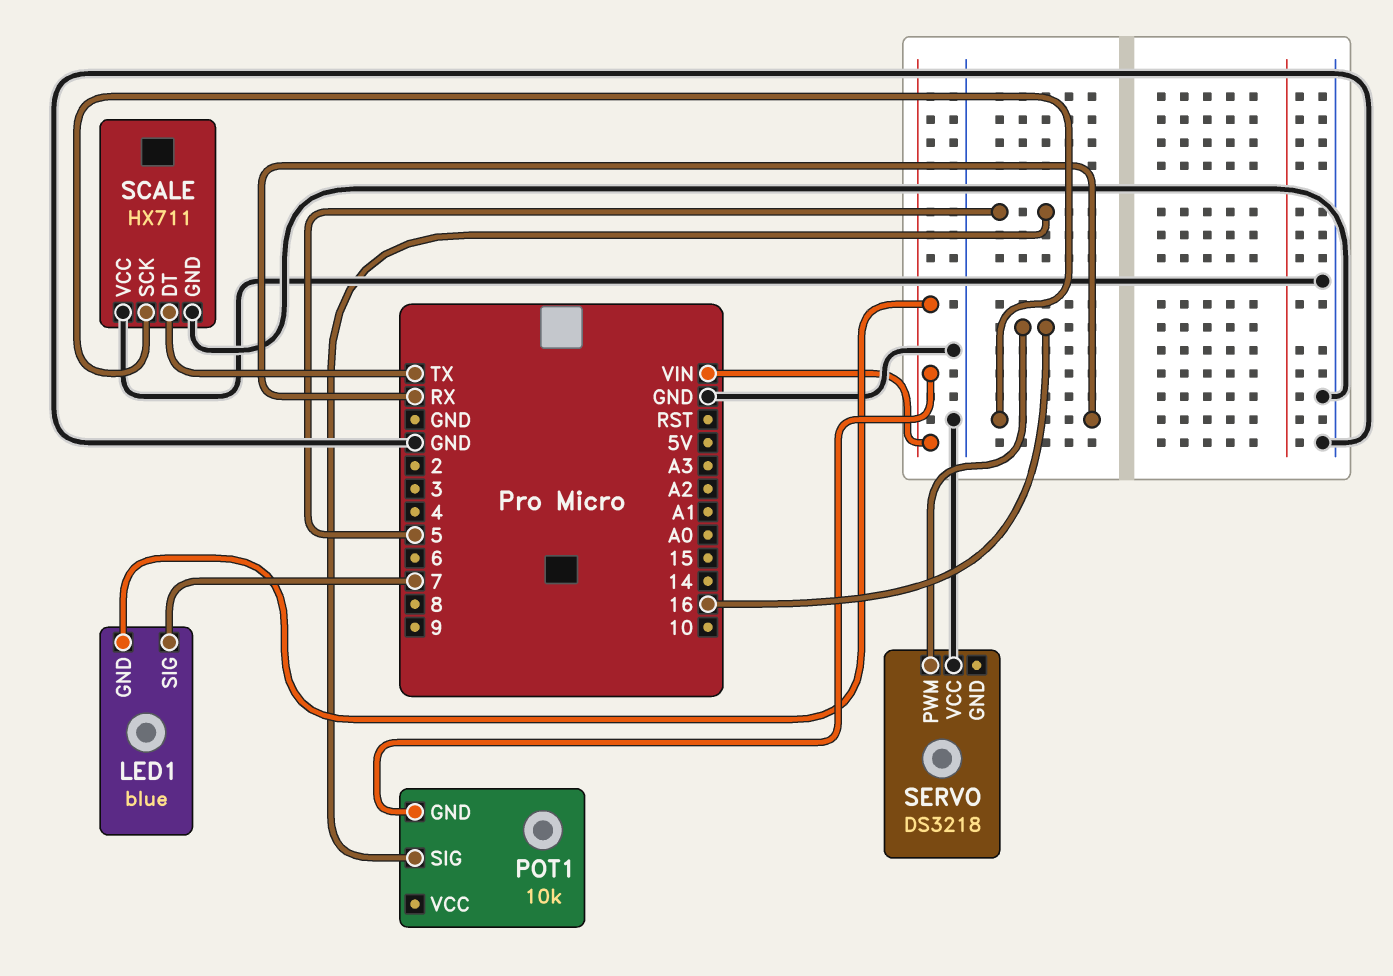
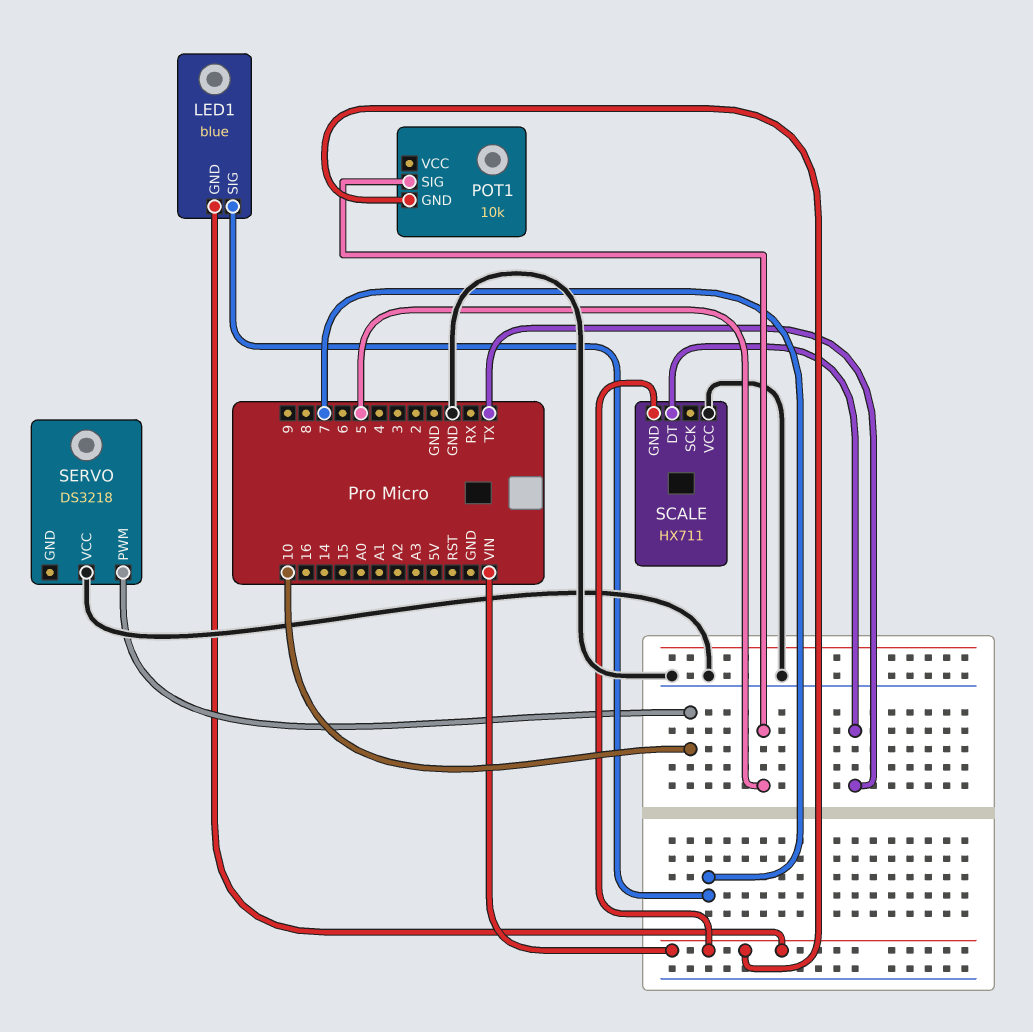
SCALE pin GND: GND -> VIN
SCALE pin SCK: RX -> none
SERVO pin PWM: 16 -> 10

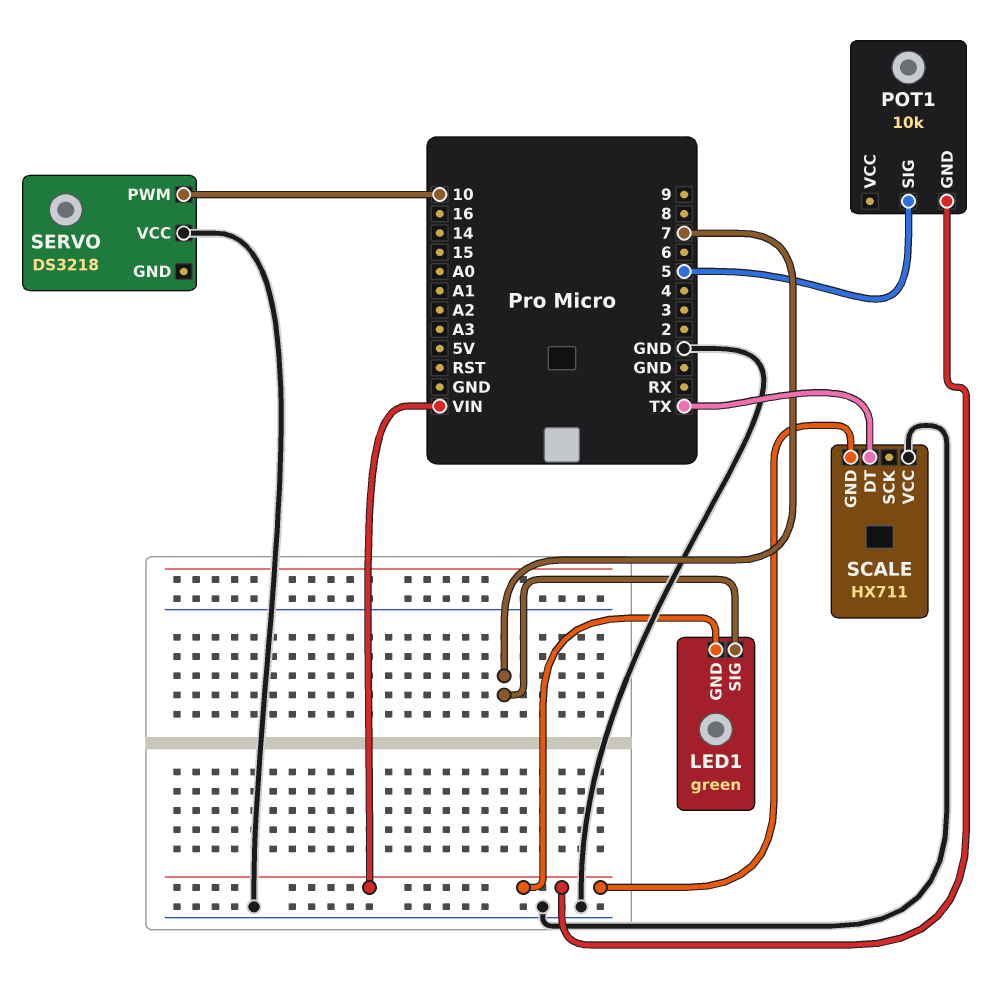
LED1: blue -> green

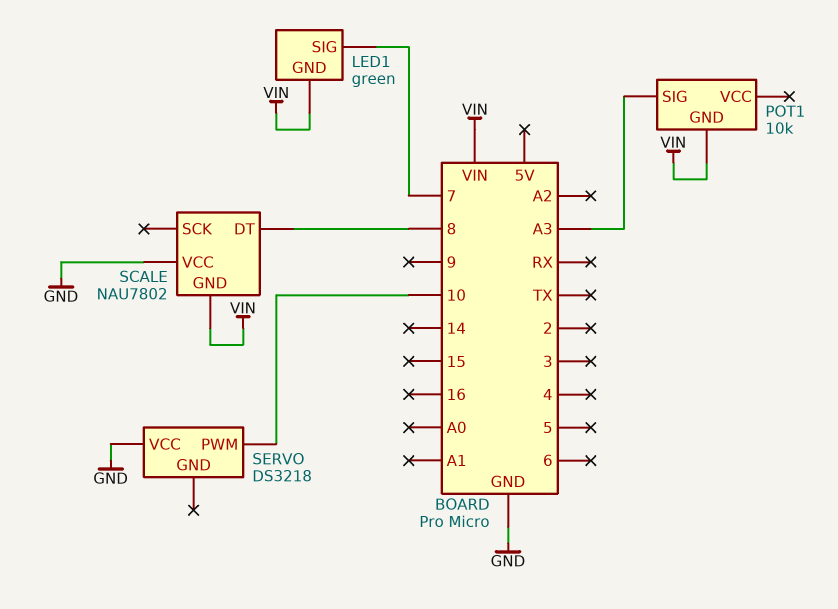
POT1 pin SIG: 5 -> A3
SCALE: HX711 -> NAU7802
SCALE pin DT: TX -> 8

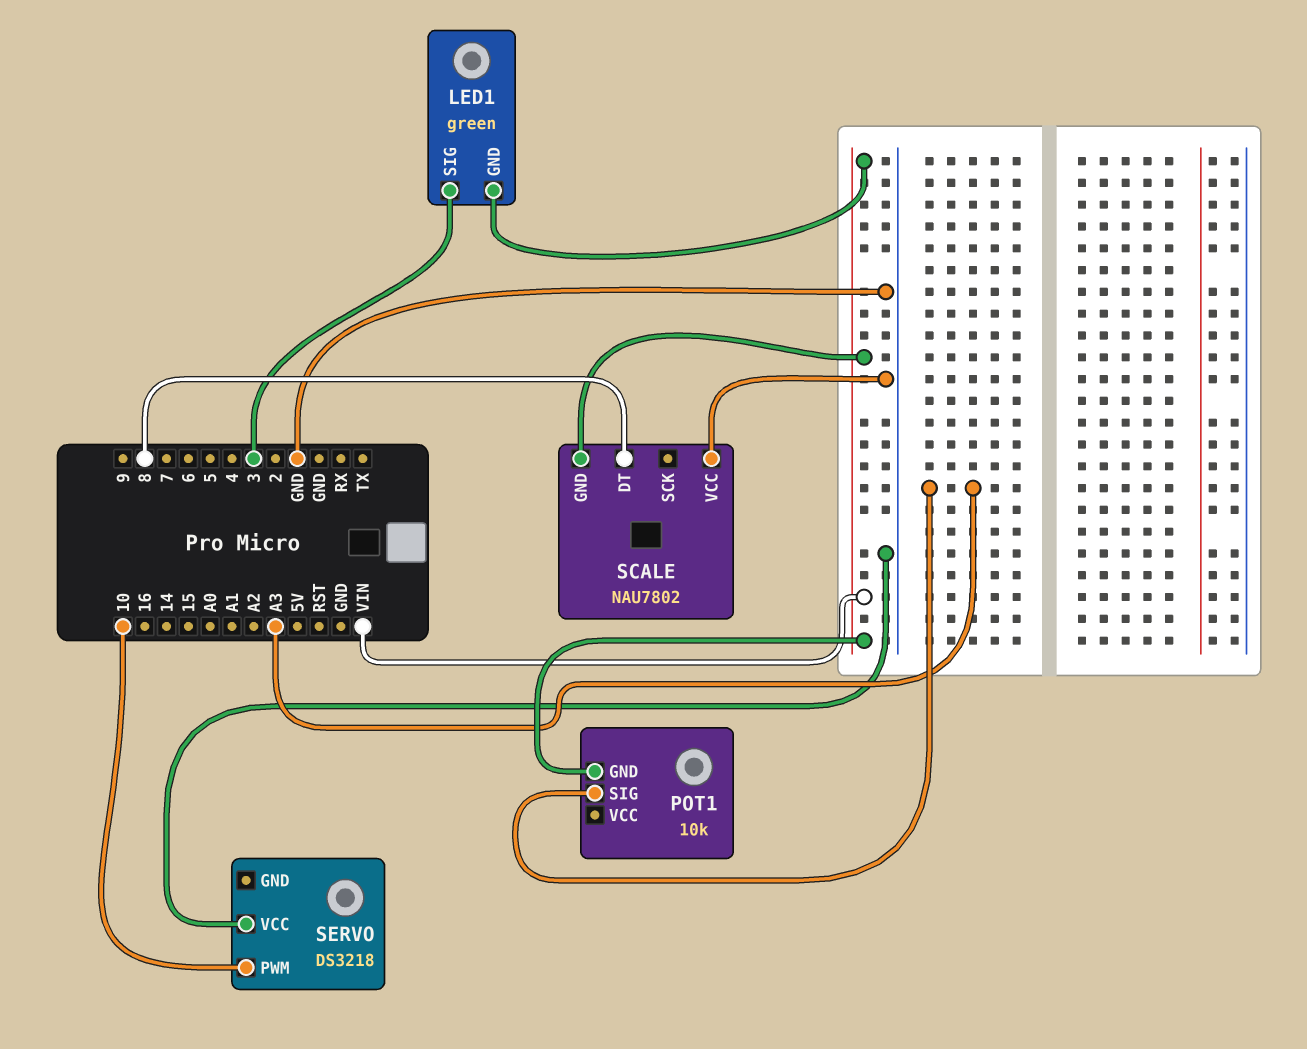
LED1 pin SIG: 7 -> 3

